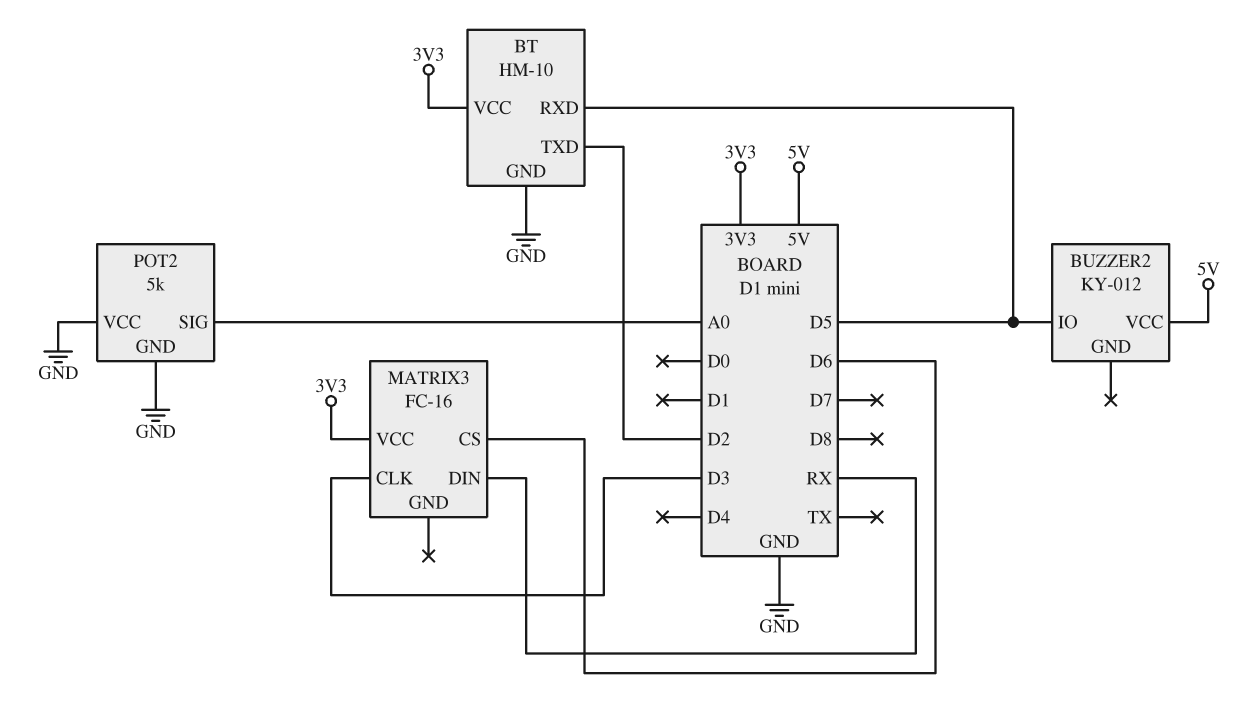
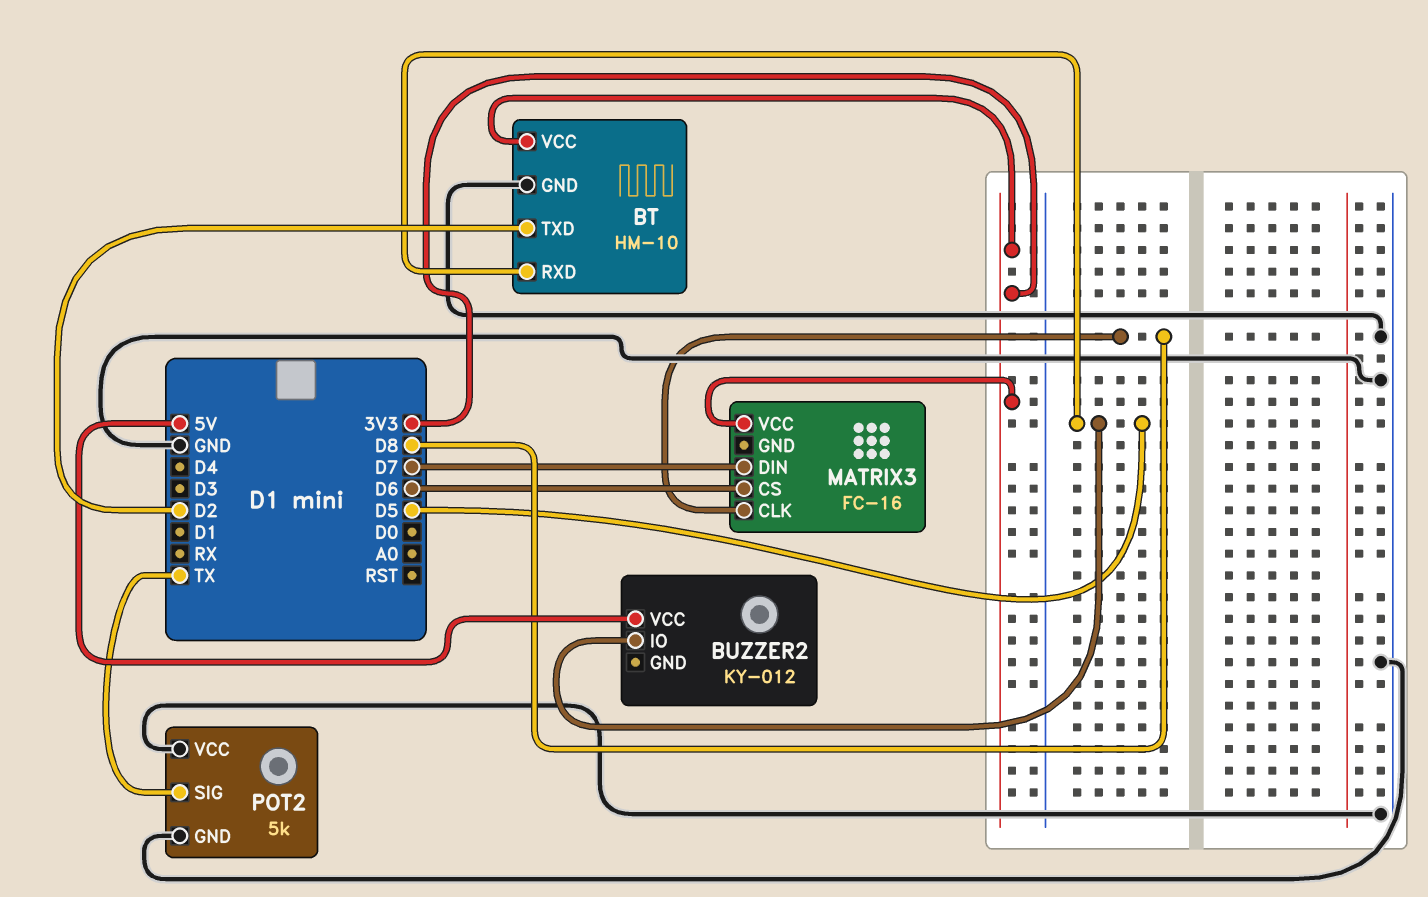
MATRIX3 pin CLK: D3 -> D8
MATRIX3 pin DIN: RX -> D7
POT2 pin SIG: A0 -> TX

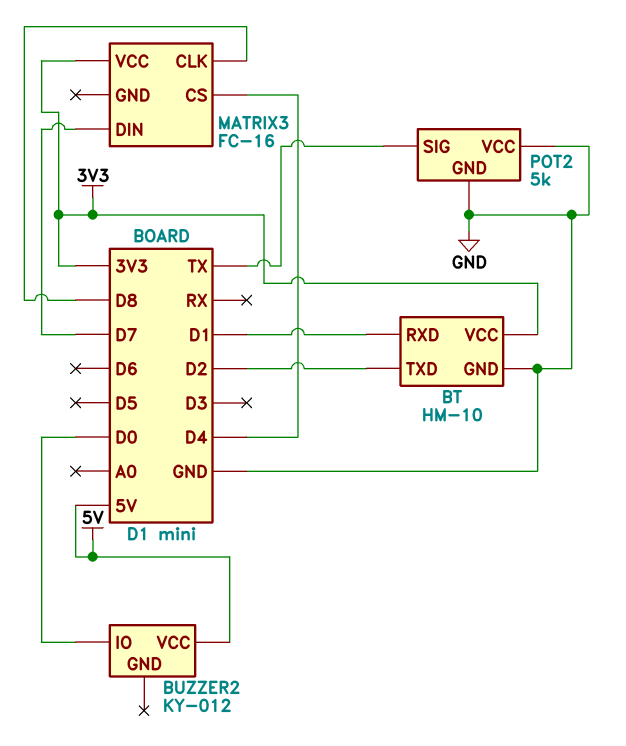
BT pin RXD: D5 -> D1
BUZZER2 pin IO: D5 -> D0
MATRIX3 pin CS: D6 -> D4

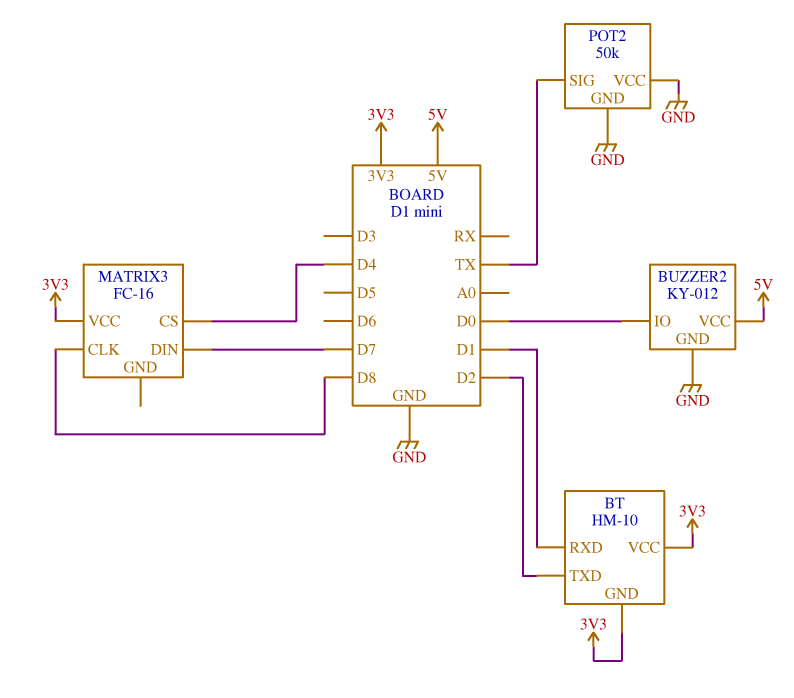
BT pin GND: GND -> 3V3
BUZZER2 pin GND: none -> GND
POT2: 5k -> 50k

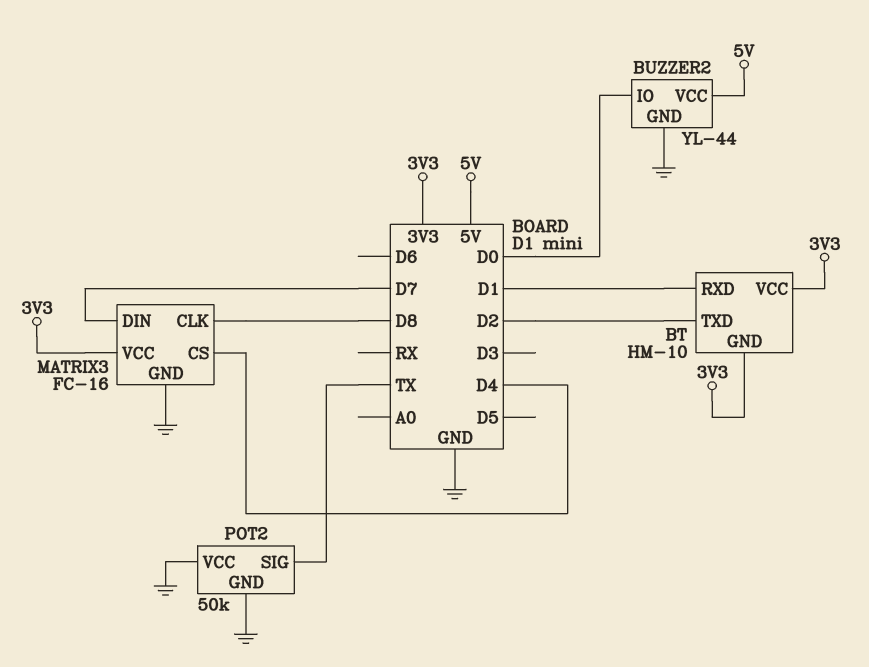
BUZZER2: KY-012 -> YL-44
MATRIX3 pin GND: none -> GND

